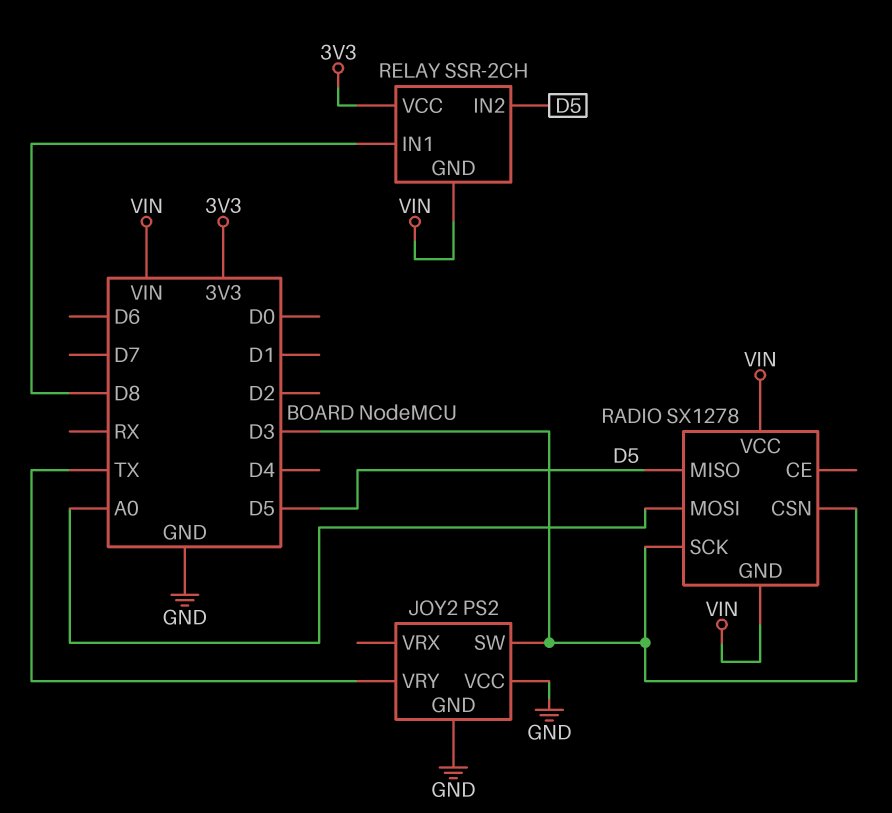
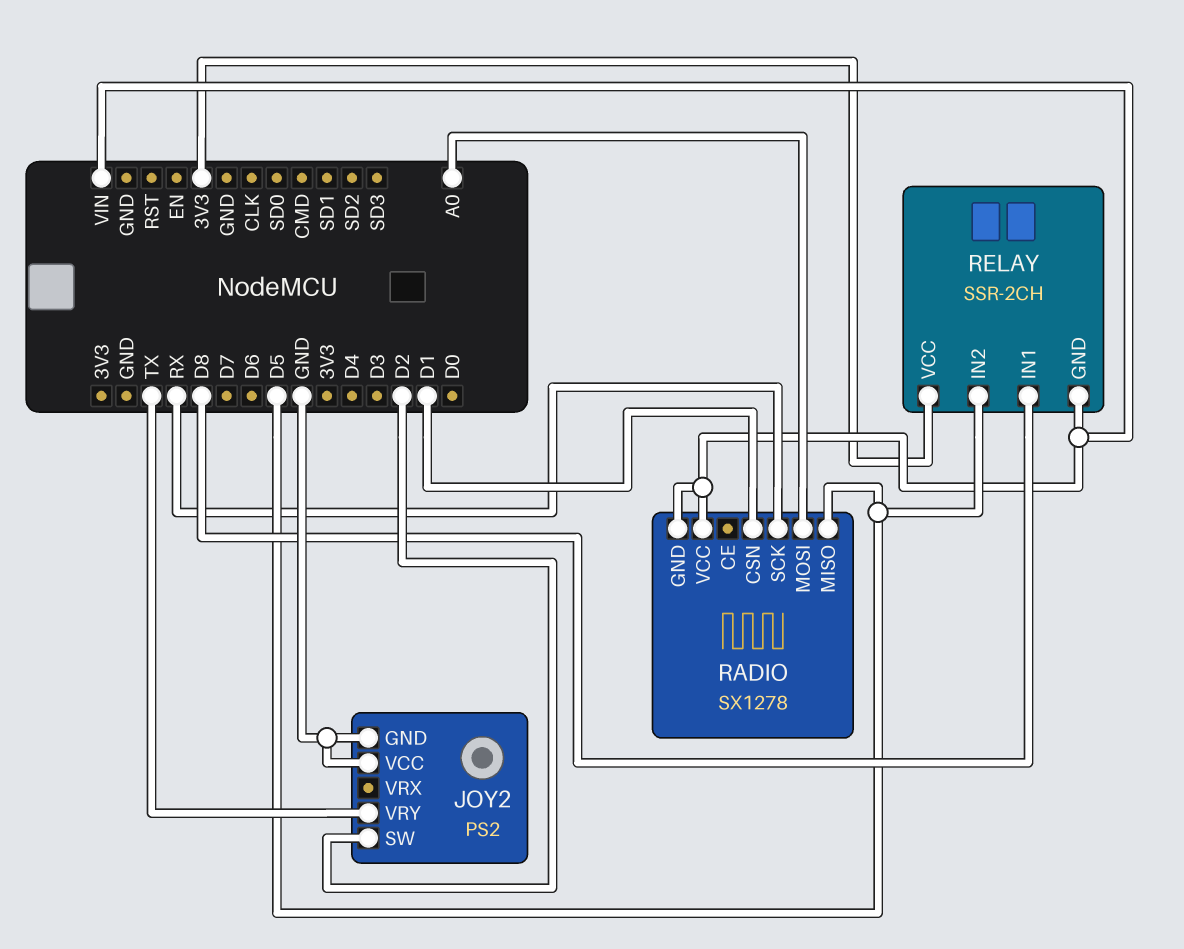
JOY2 pin SW: D3 -> D2
RADIO pin CSN: D3 -> D1
RADIO pin SCK: D3 -> RX

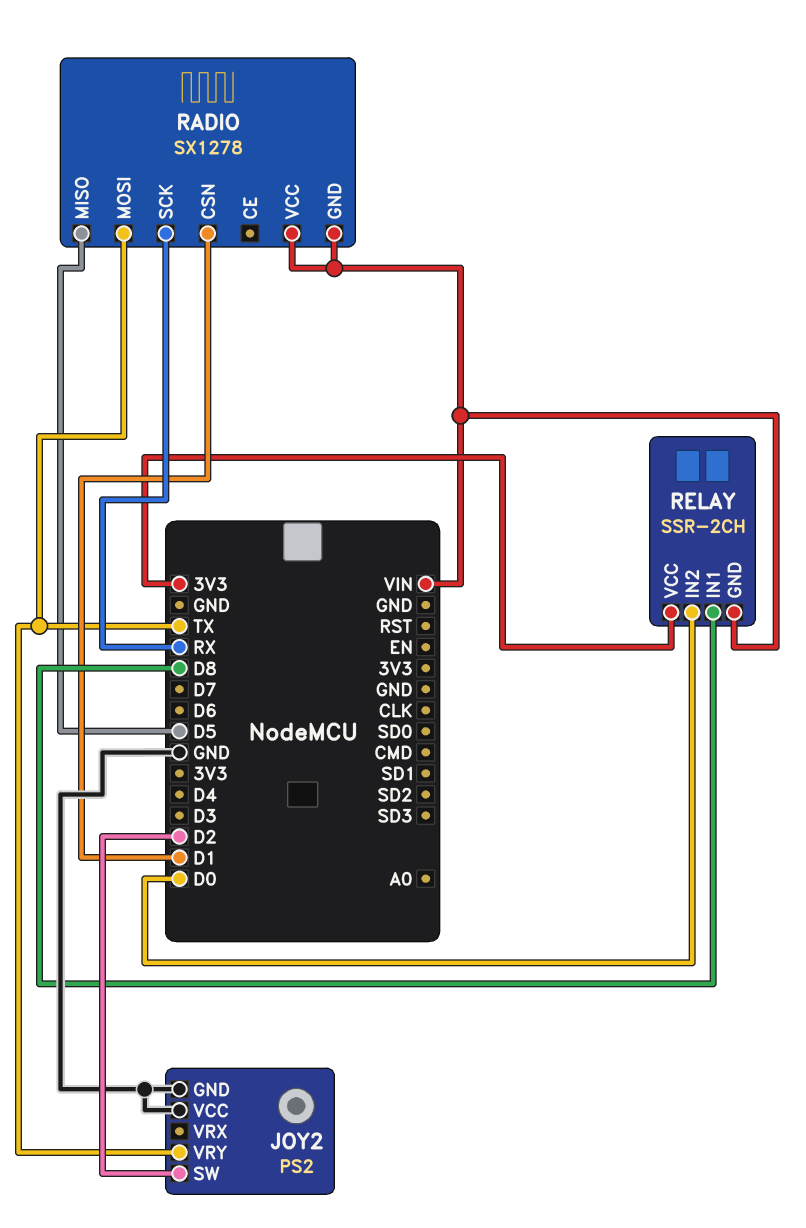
RADIO pin MOSI: A0 -> TX
RELAY pin IN2: D5 -> D0

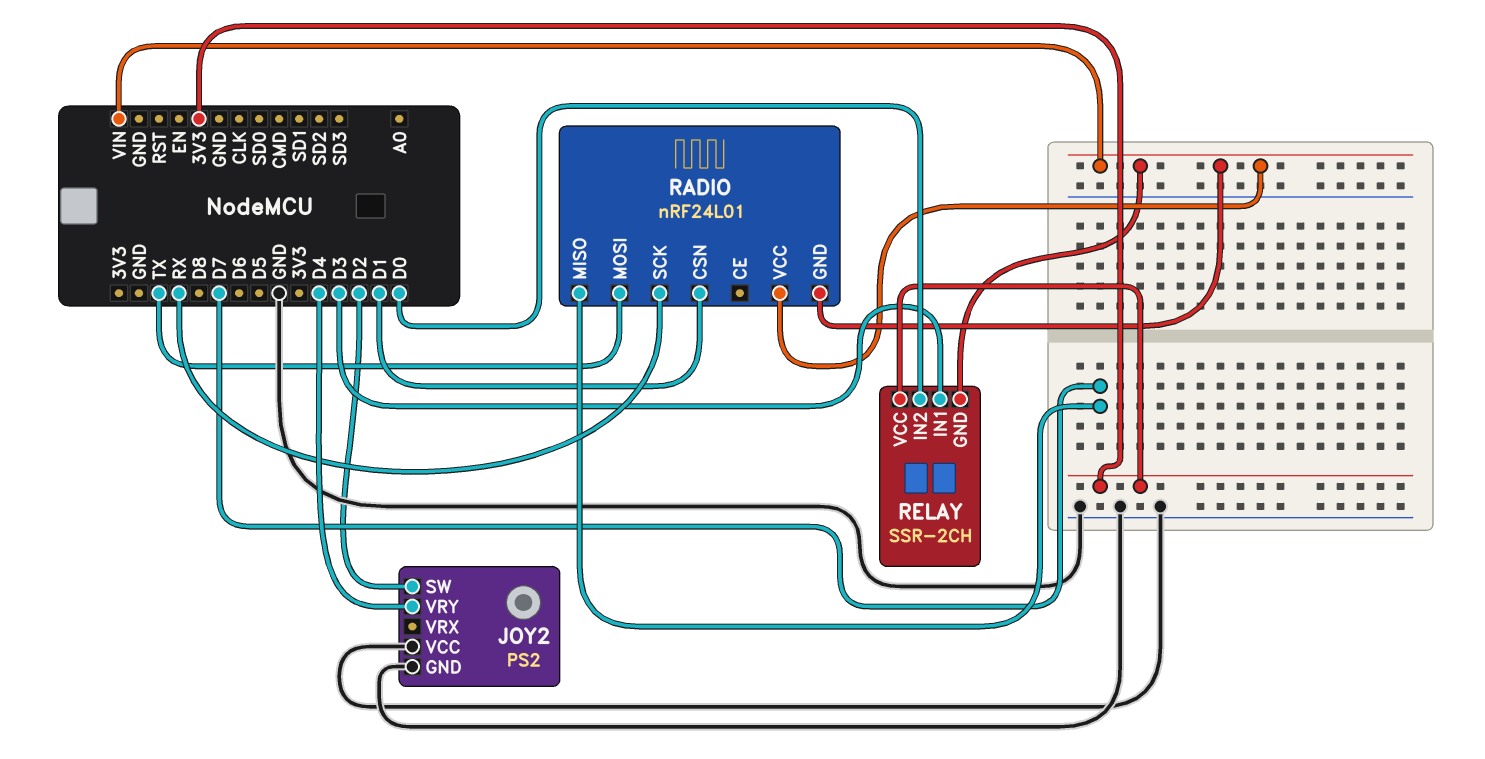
JOY2 pin VRY: TX -> D4
RADIO: SX1278 -> nRF24L01
RADIO pin MISO: D5 -> D7
RELAY pin IN1: D8 -> D3

